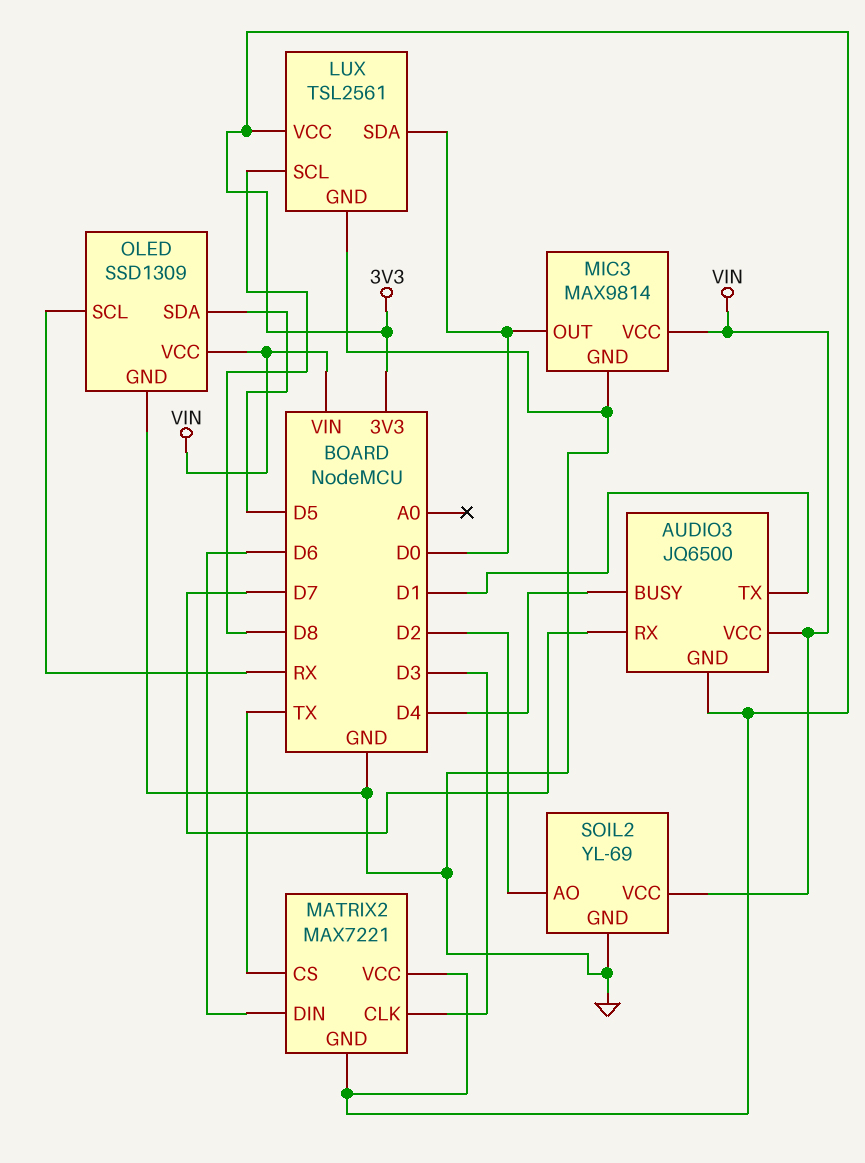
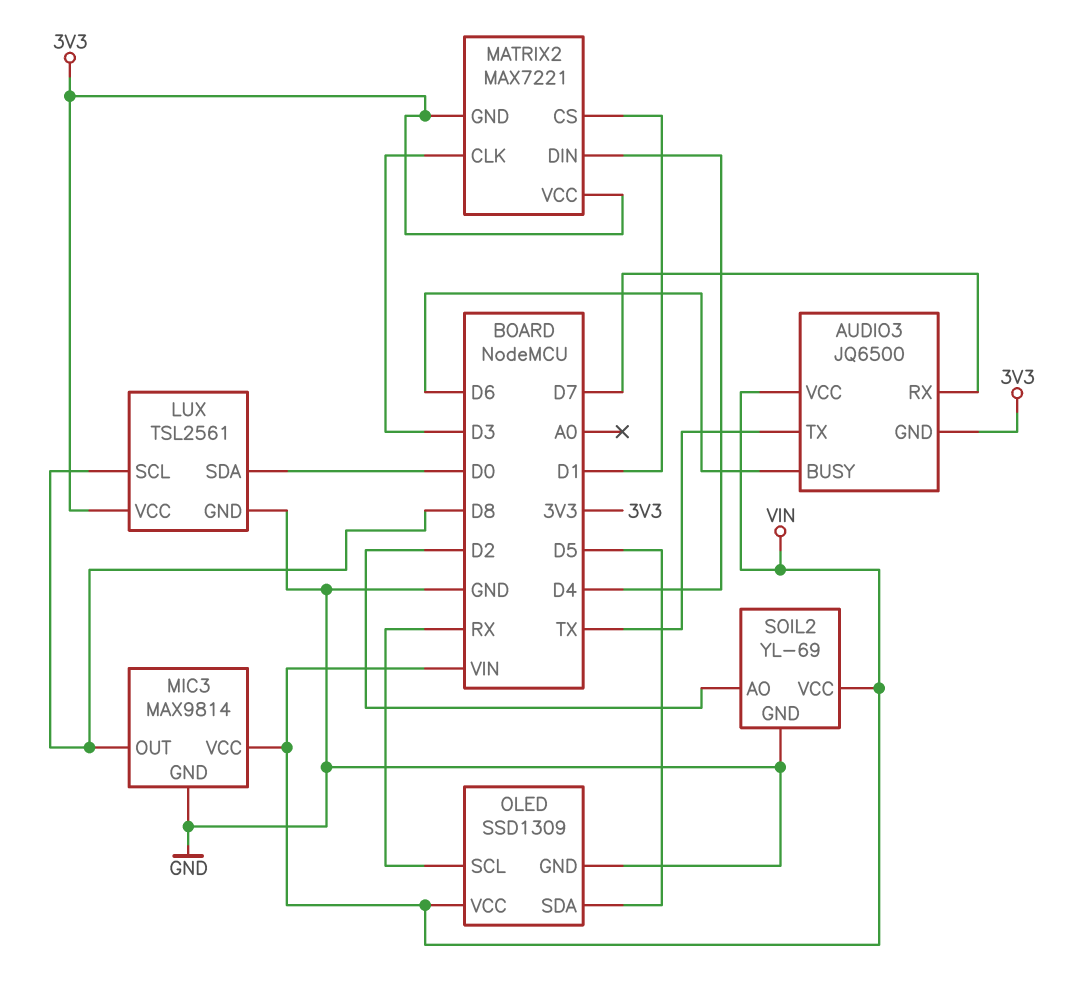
AUDIO3 pin BUSY: D4 -> D6
AUDIO3 pin TX: D1 -> TX
MATRIX2 pin CS: TX -> D1
MATRIX2 pin DIN: D6 -> D4
MIC3 pin OUT: D0 -> D8

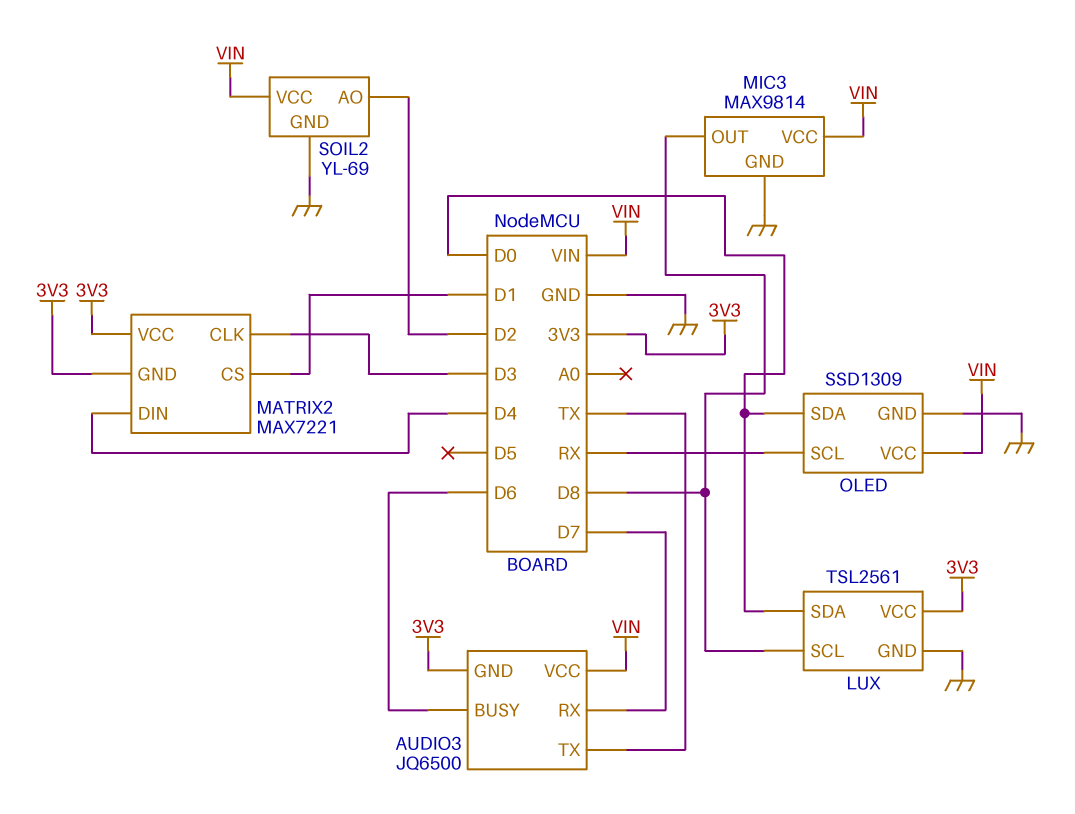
OLED pin SDA: D5 -> D0

